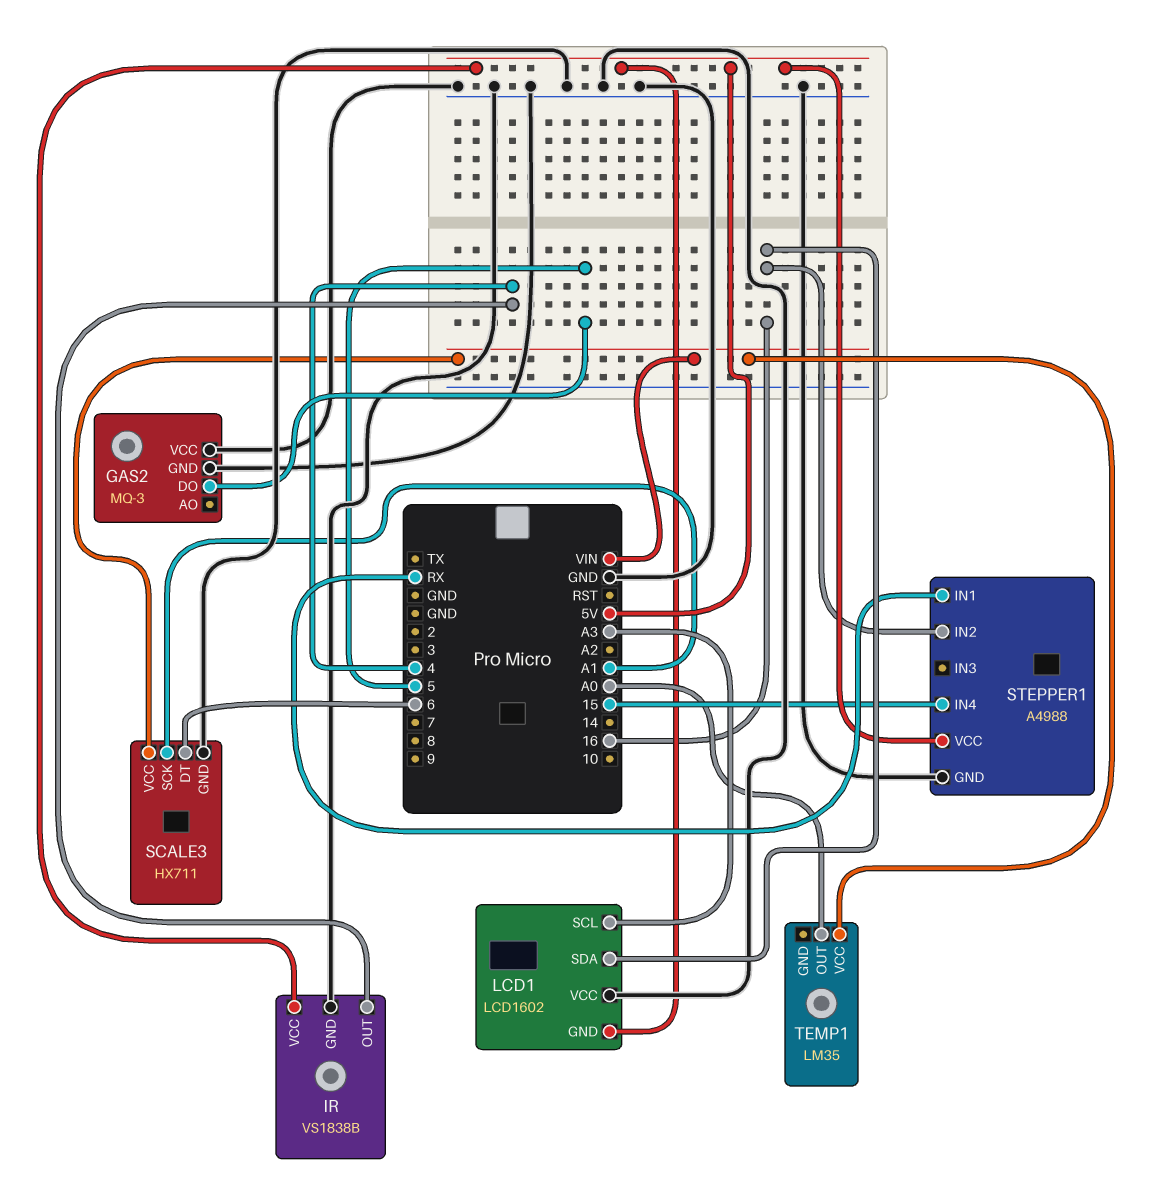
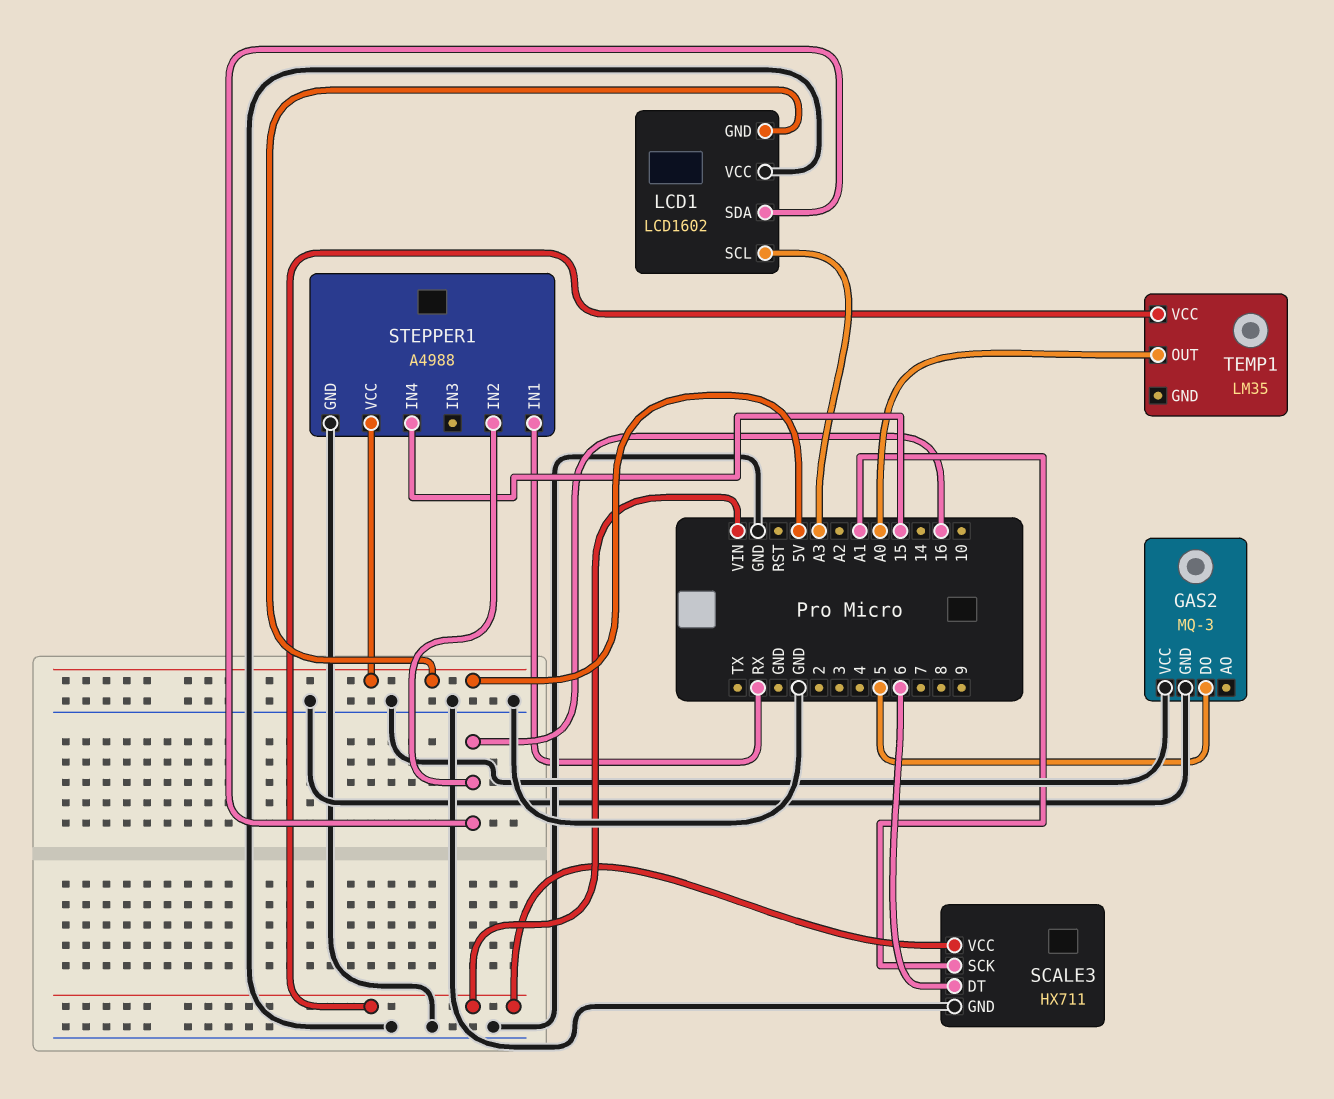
IR: VS1838B -> none
IR pin GND: GND -> none
IR pin OUT: 4 -> none
IR pin VCC: 5V -> none

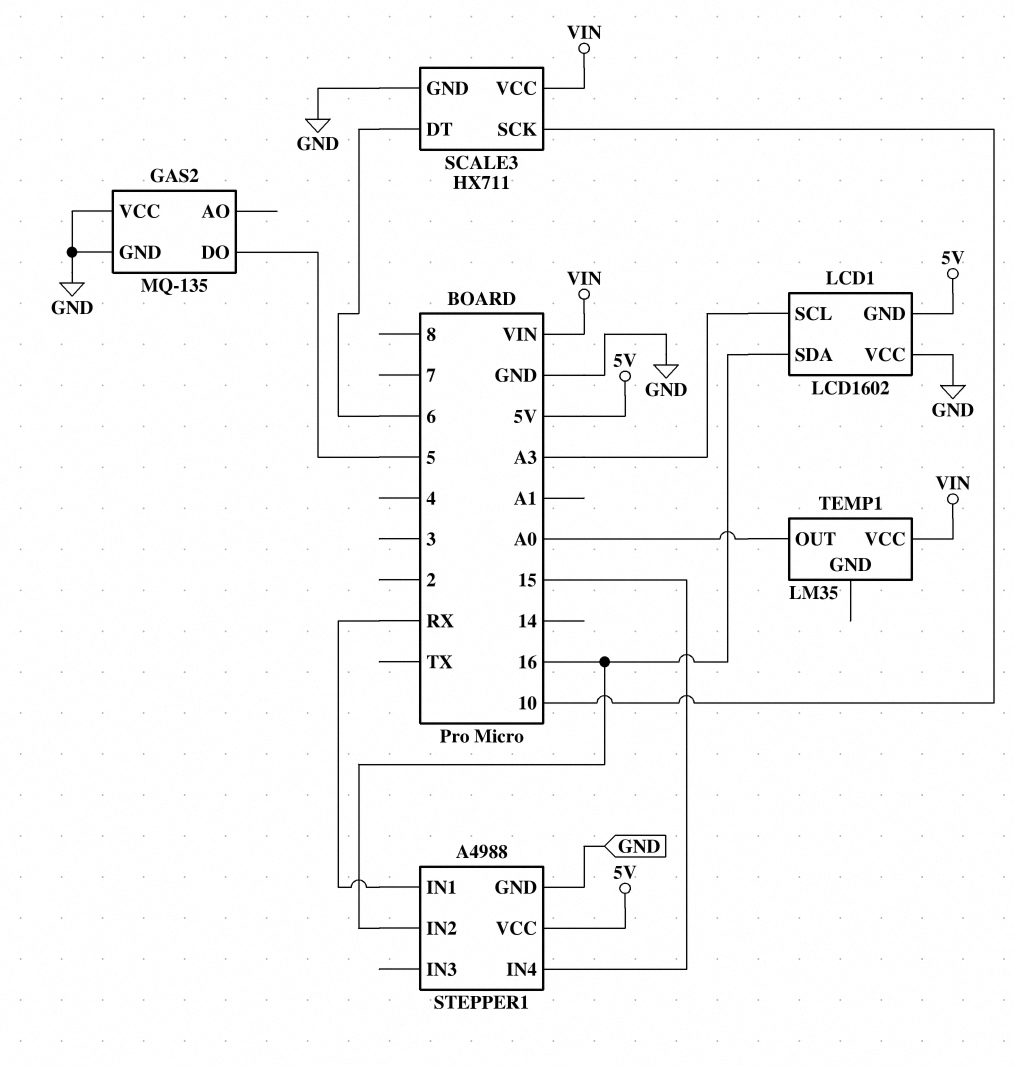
GAS2: MQ-3 -> MQ-135
SCALE3 pin SCK: A1 -> 10

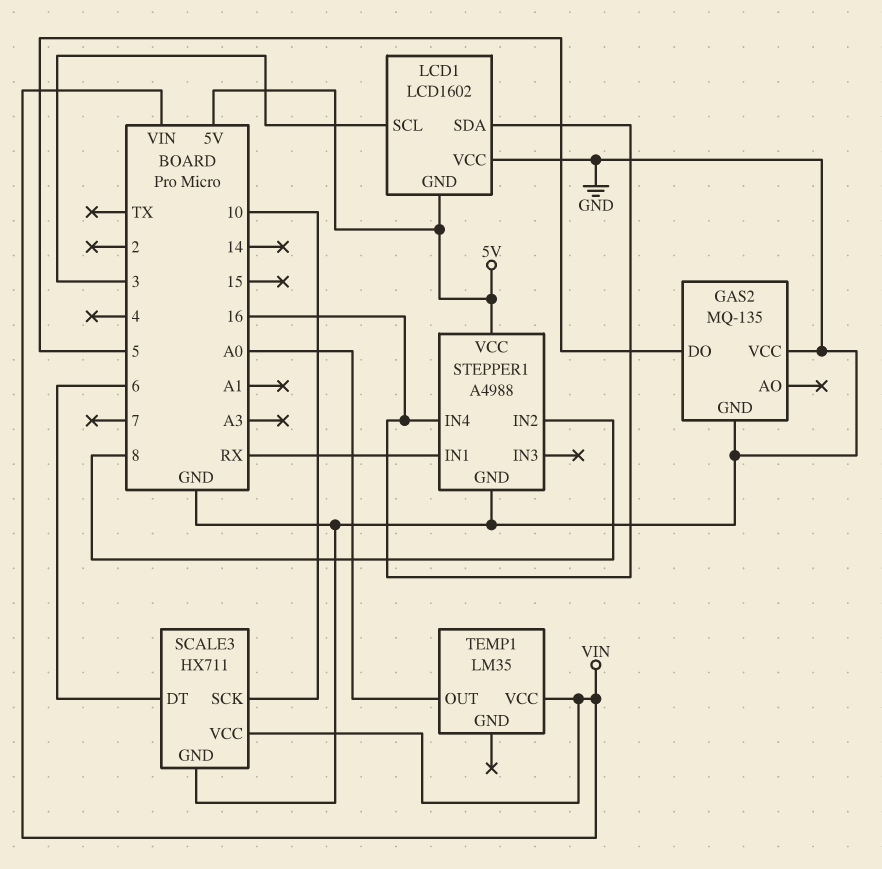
LCD1 pin SCL: A3 -> 3
STEPPER1 pin IN2: 16 -> 8
STEPPER1 pin IN4: 15 -> 16

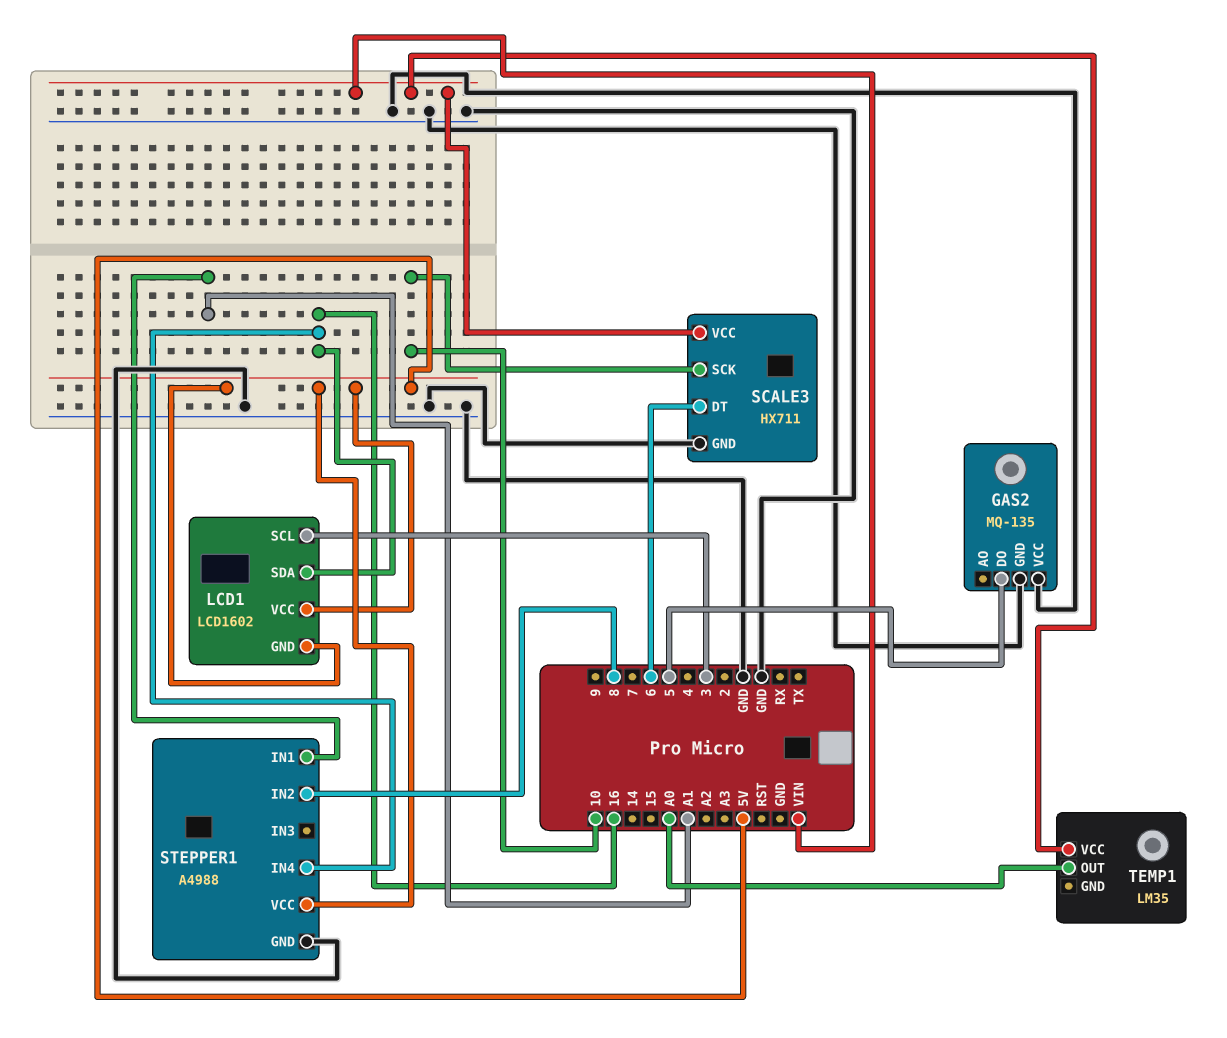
LCD1 pin VCC: GND -> 5V
STEPPER1 pin IN1: RX -> A1

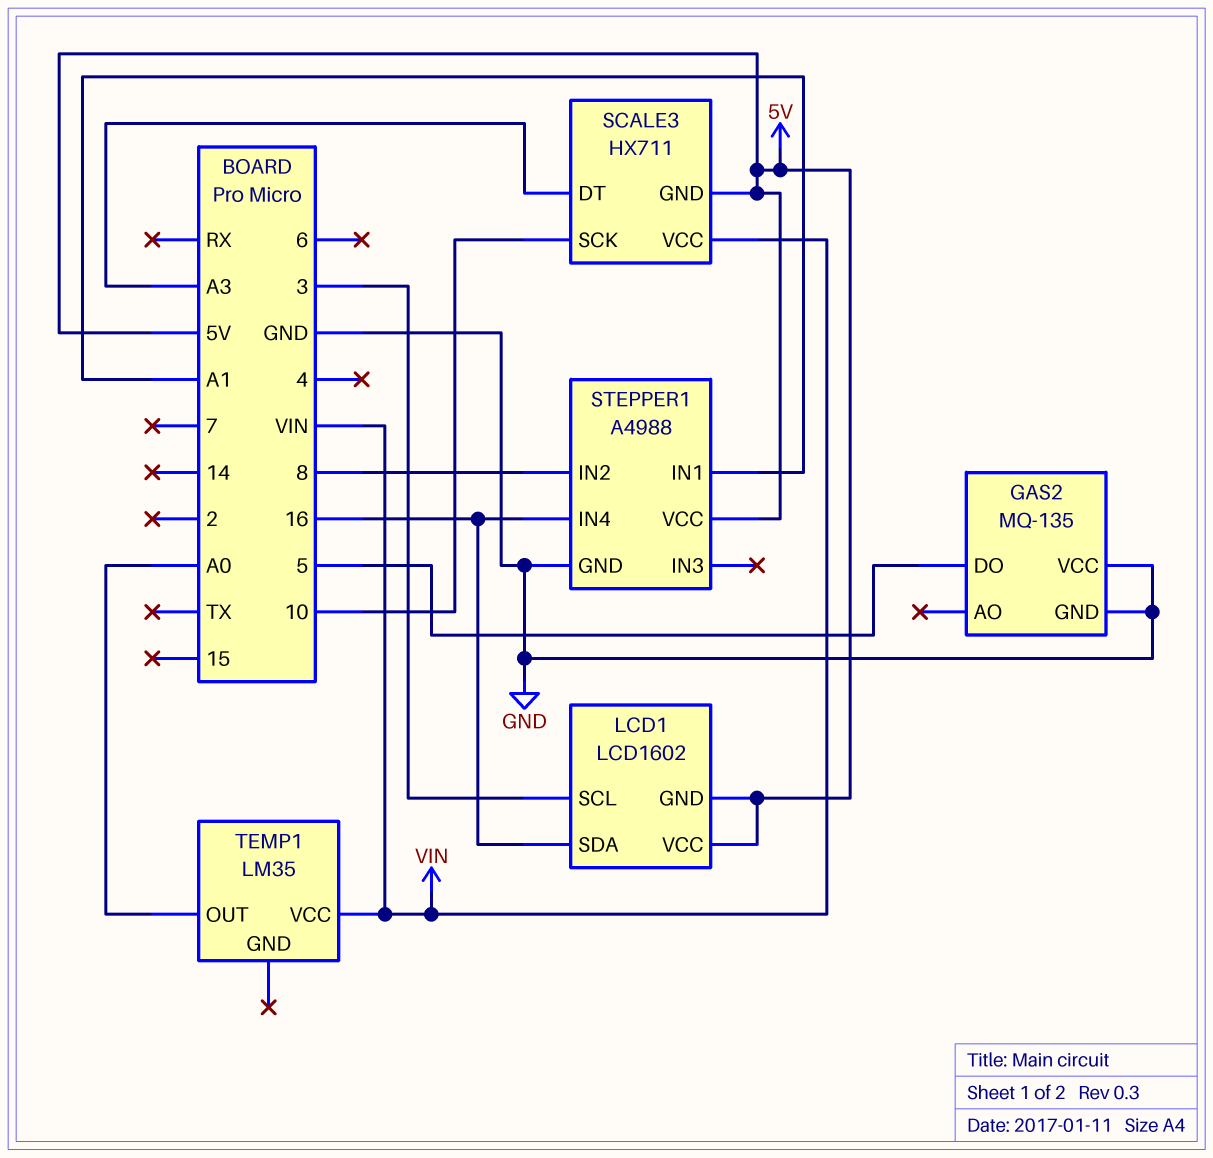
SCALE3 pin DT: 6 -> A3
SCALE3 pin GND: GND -> 5V

